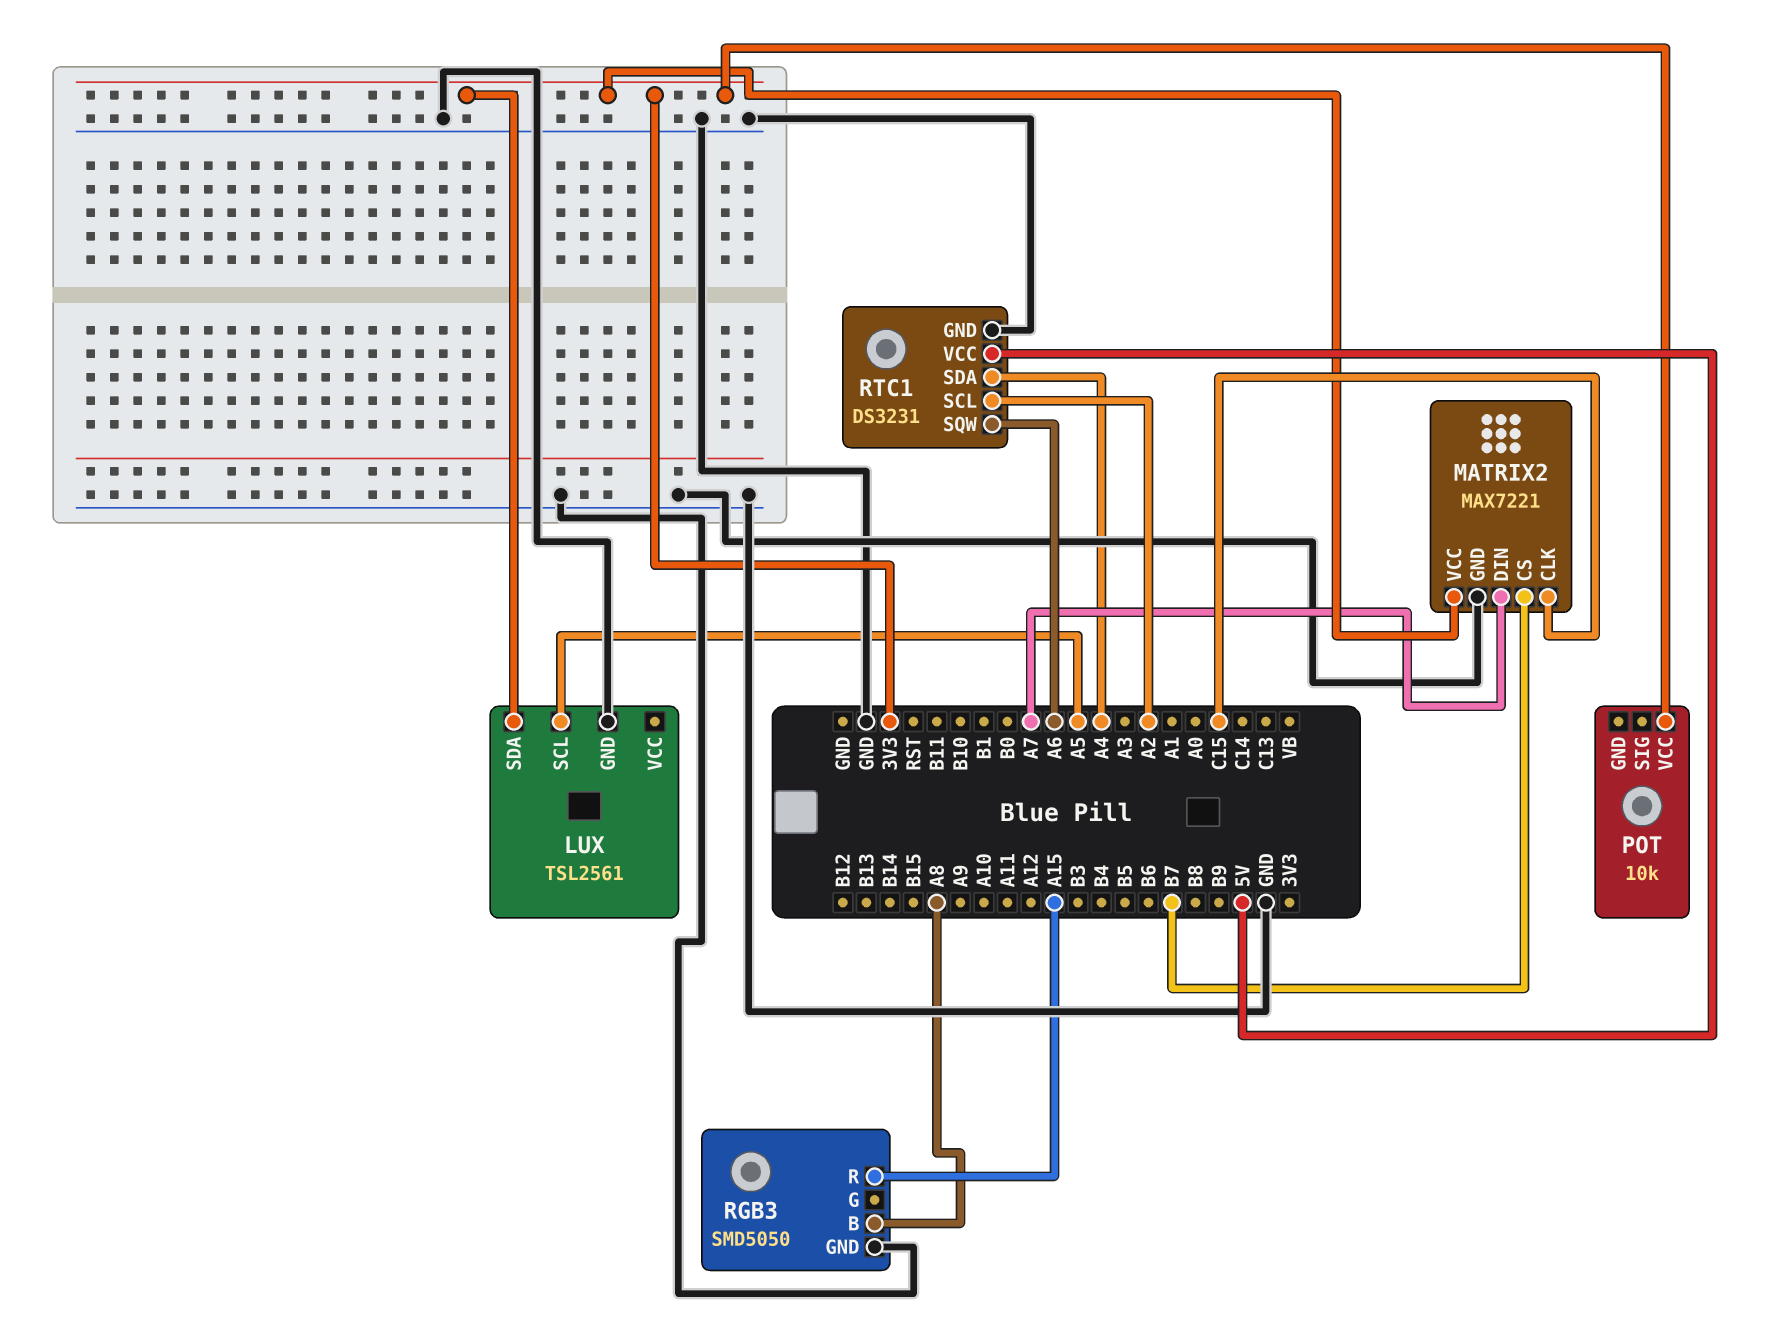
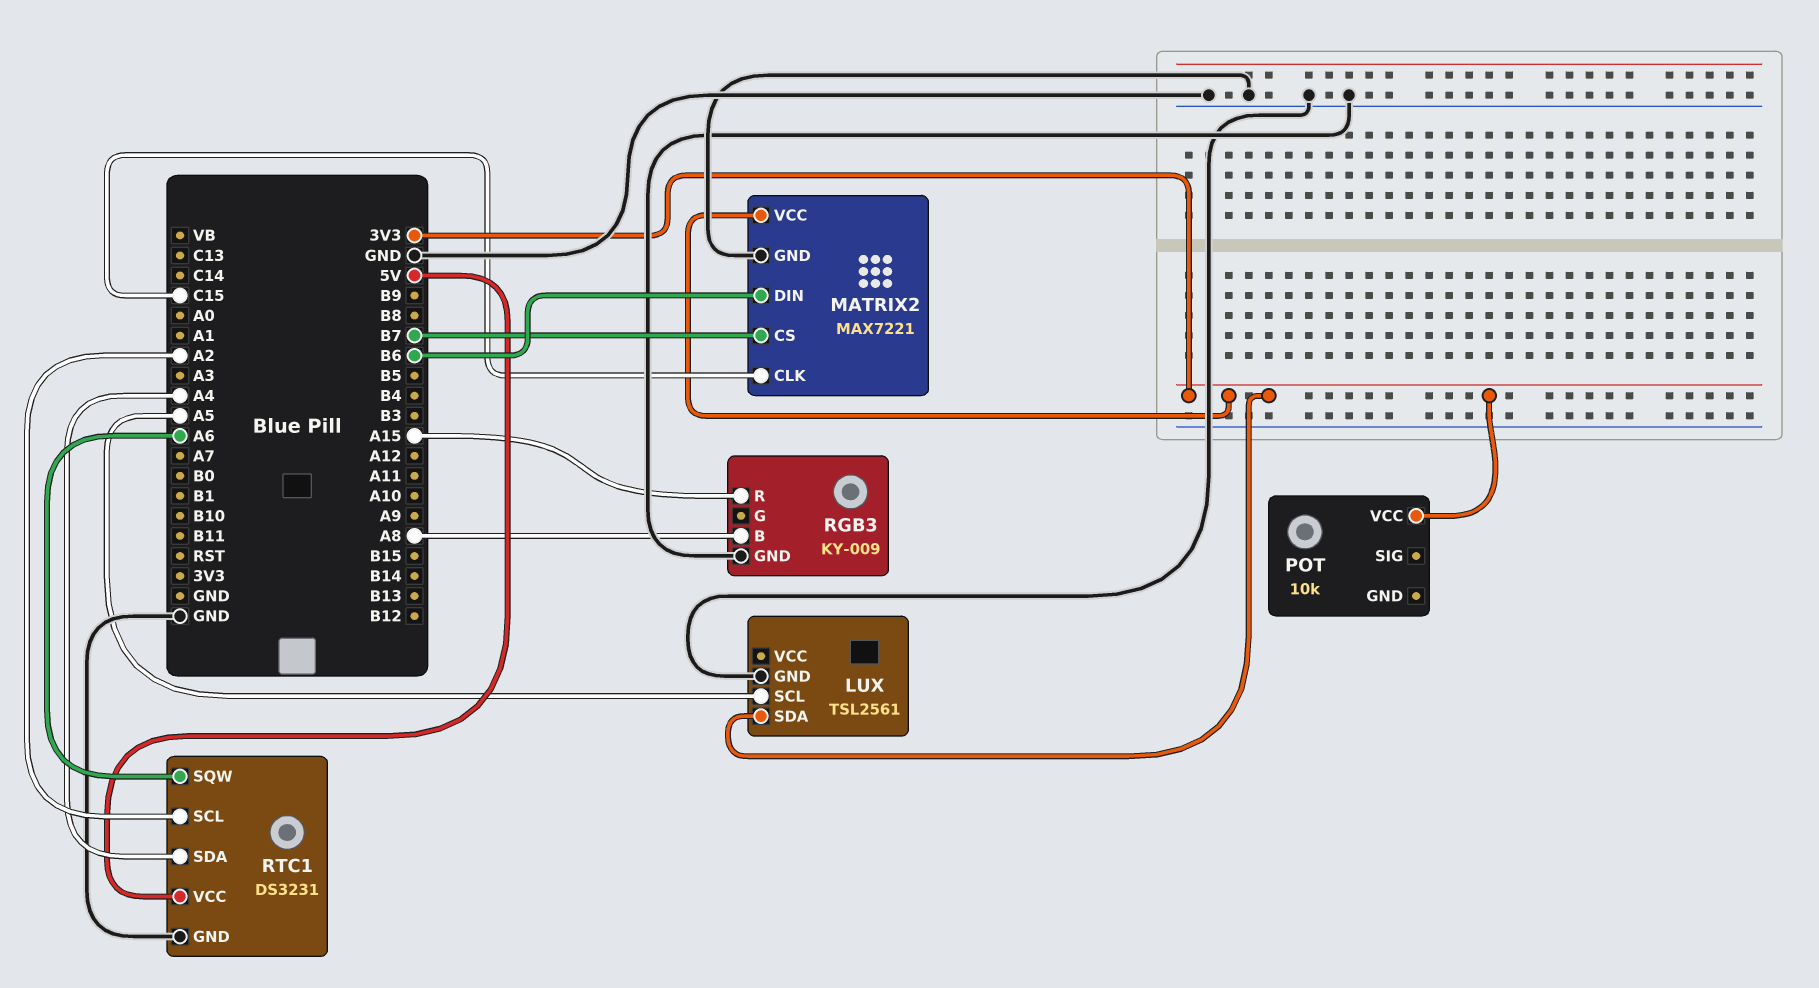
MATRIX2 pin DIN: A7 -> B6
RGB3: SMD5050 -> KY-009

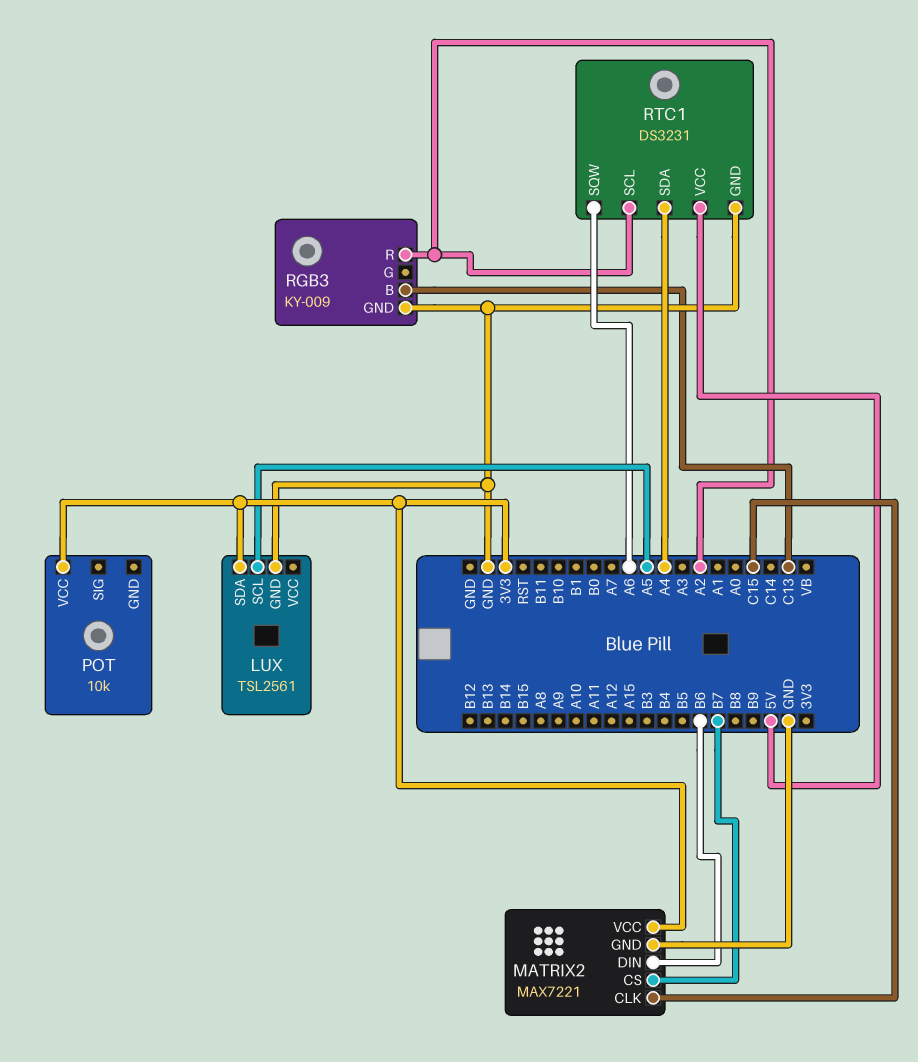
RGB3 pin B: A8 -> C13
RGB3 pin R: A15 -> A2

